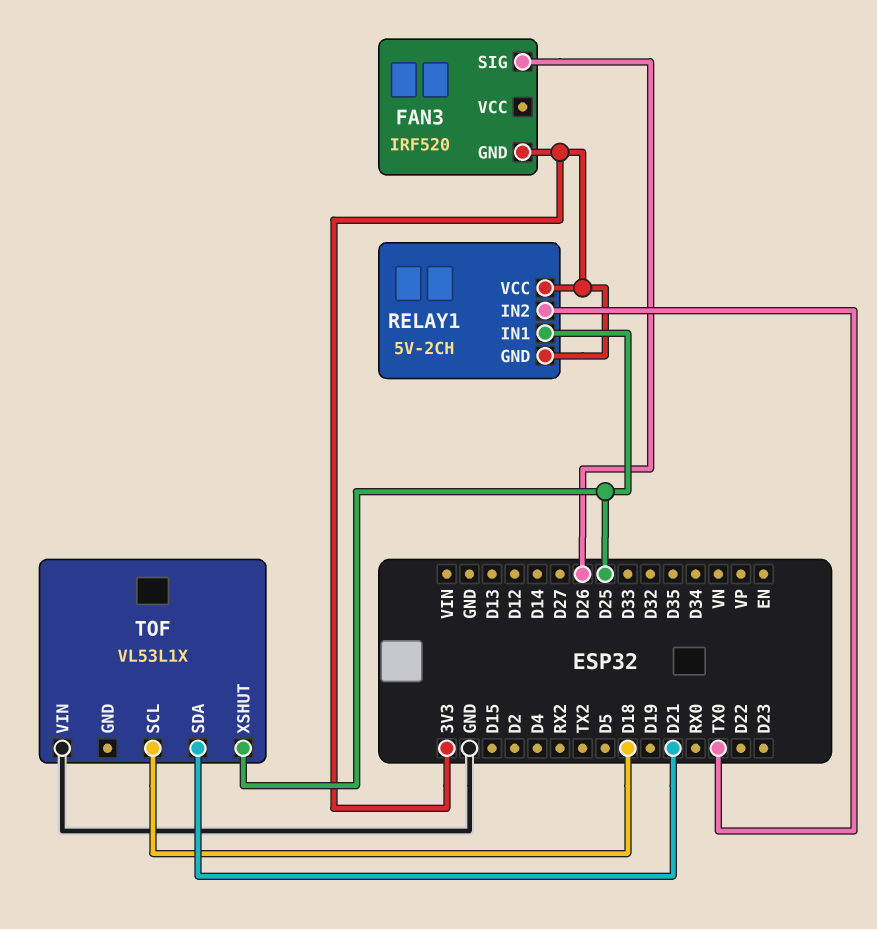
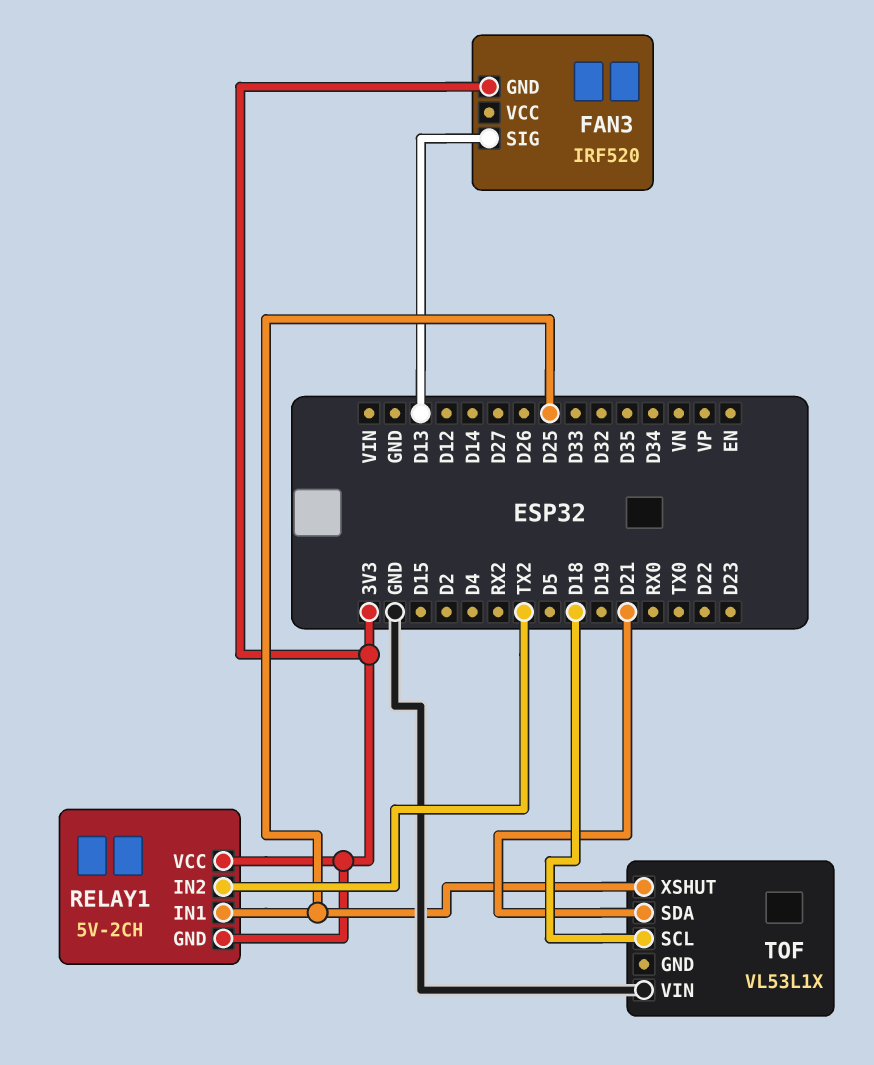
FAN3 pin SIG: D26 -> D13
RELAY1 pin IN2: TX0 -> TX2

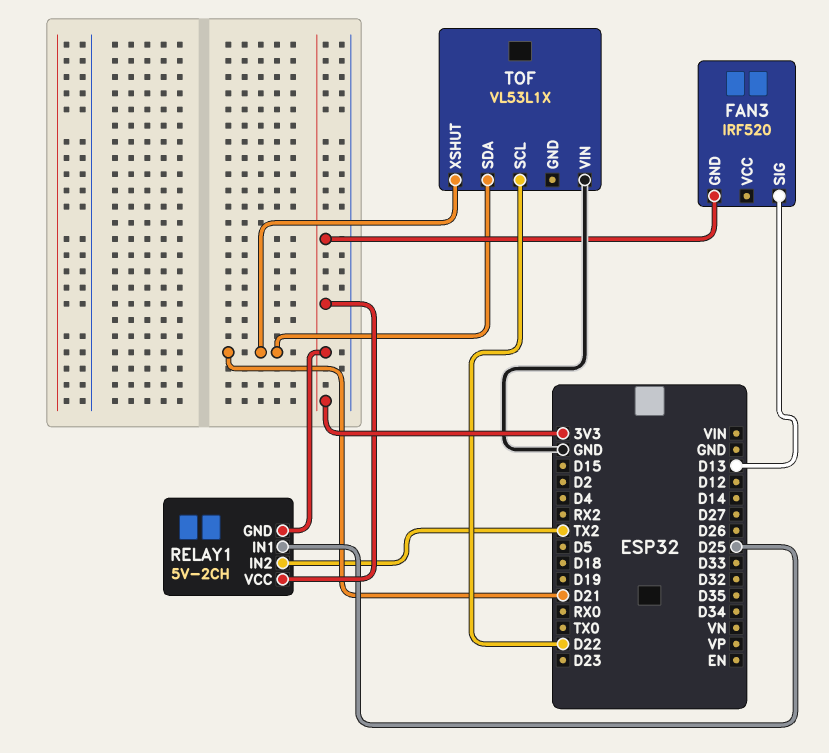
TOF pin SCL: D18 -> D22
TOF pin XSHUT: D25 -> D21

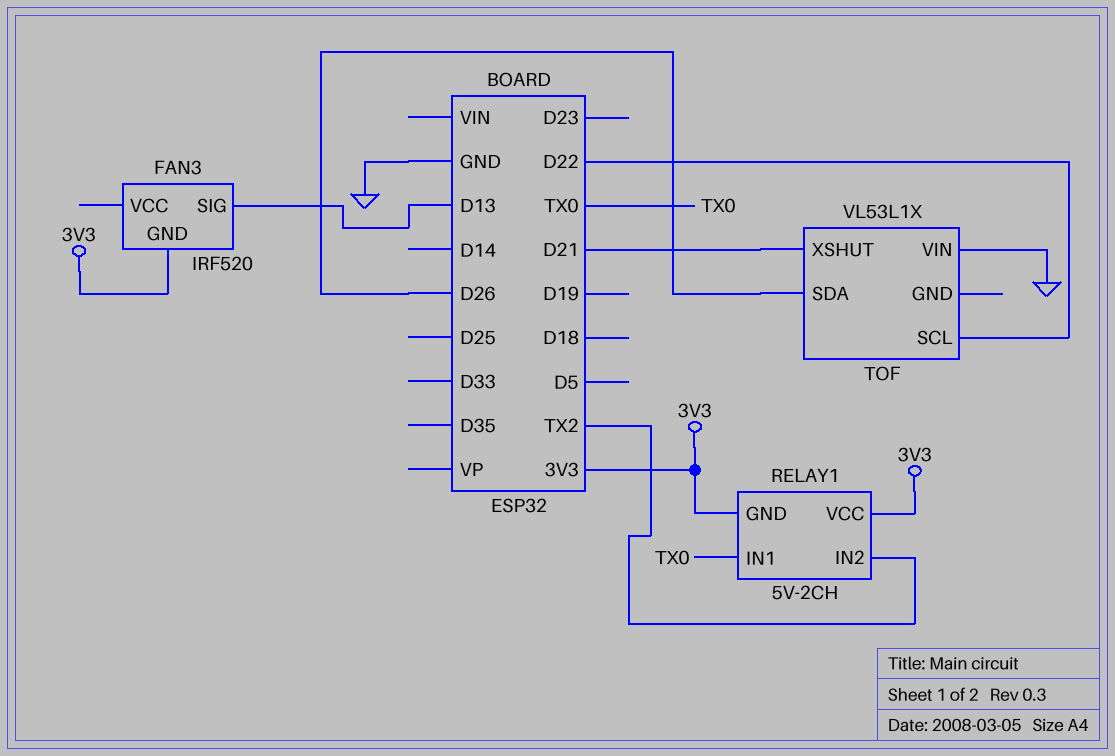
RELAY1 pin IN1: D25 -> TX0
TOF pin SDA: D21 -> D26

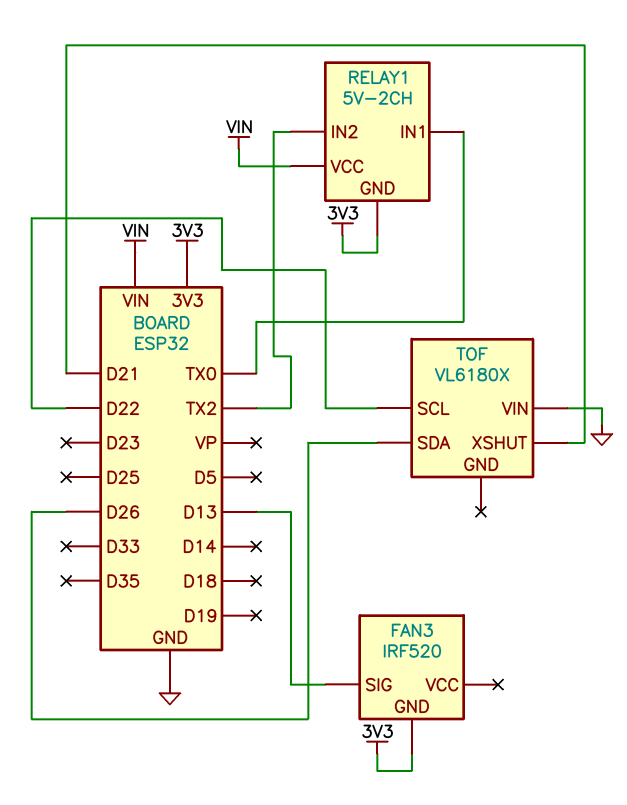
RELAY1 pin VCC: 3V3 -> VIN
TOF: VL53L1X -> VL6180X

